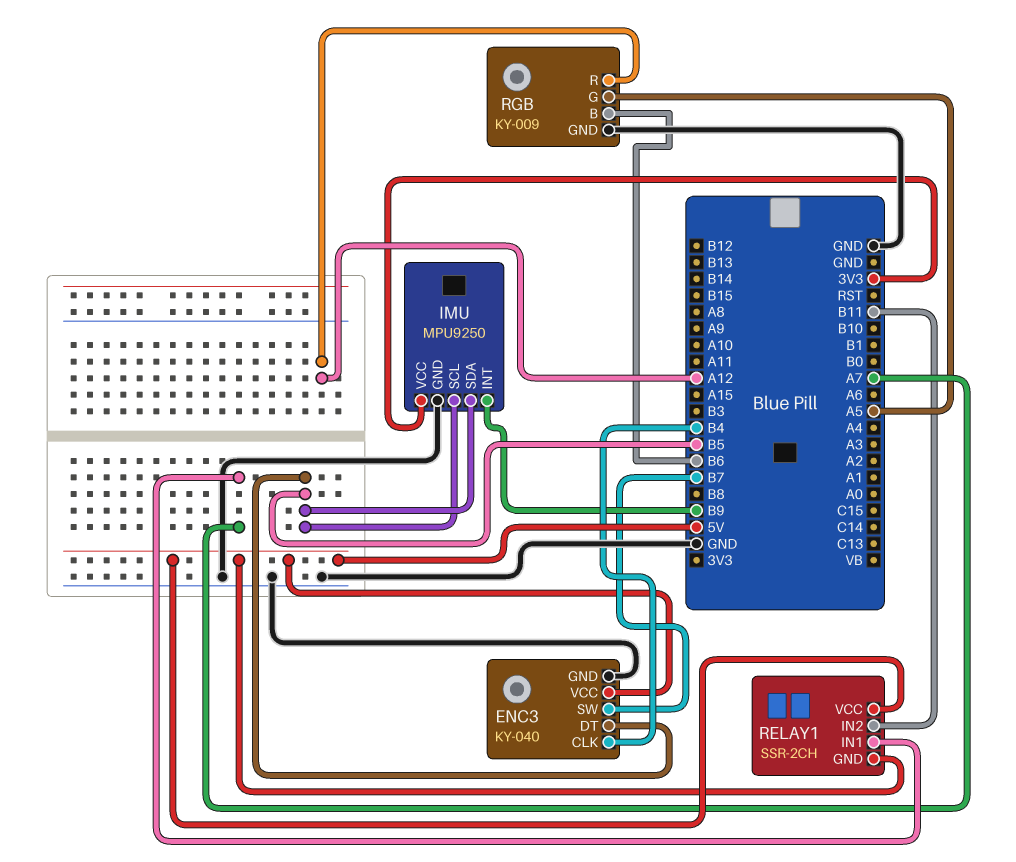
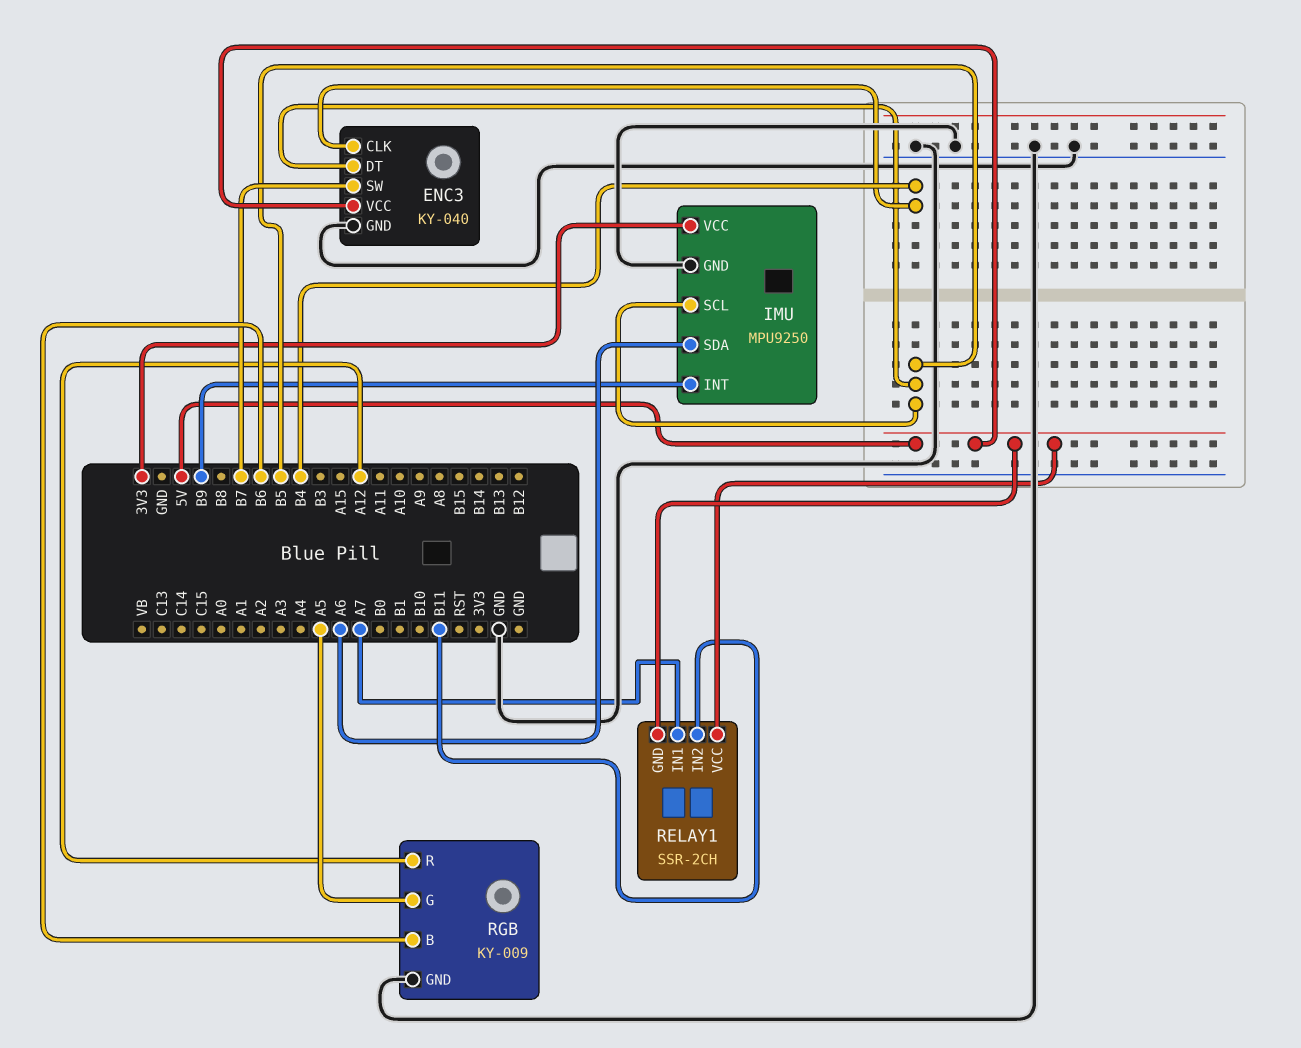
IMU pin SDA: B5 -> A6

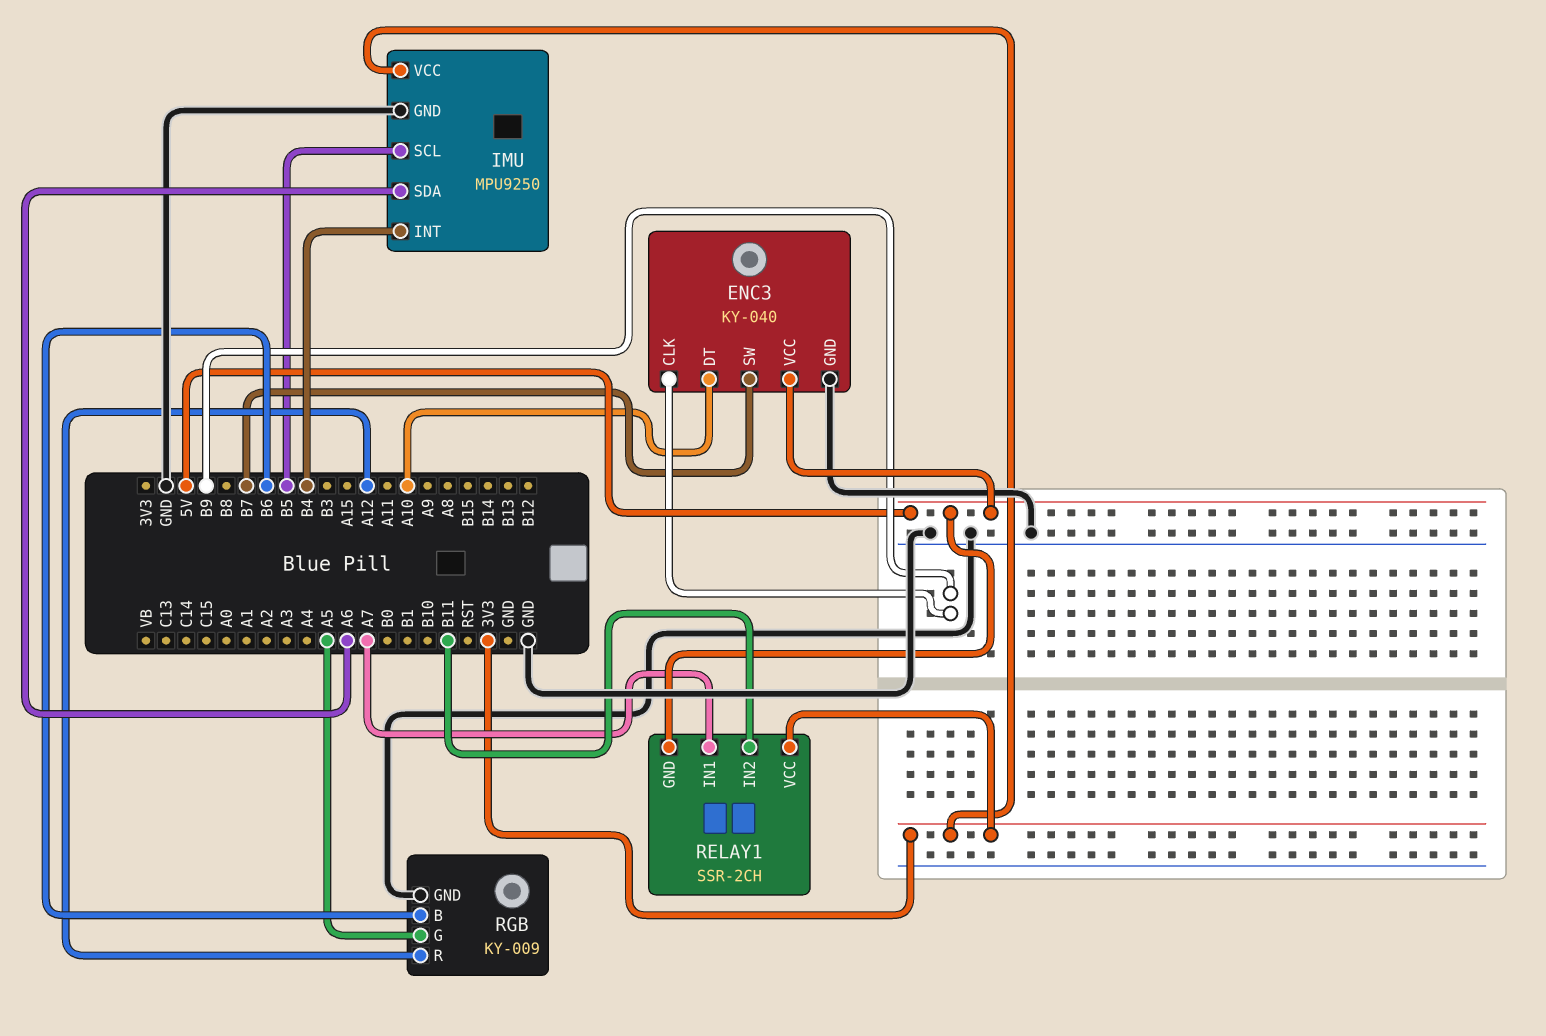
ENC3 pin CLK: B4 -> B9
ENC3 pin DT: B5 -> A10
IMU pin INT: B9 -> B4
RELAY1 pin VCC: 5V -> 3V3

